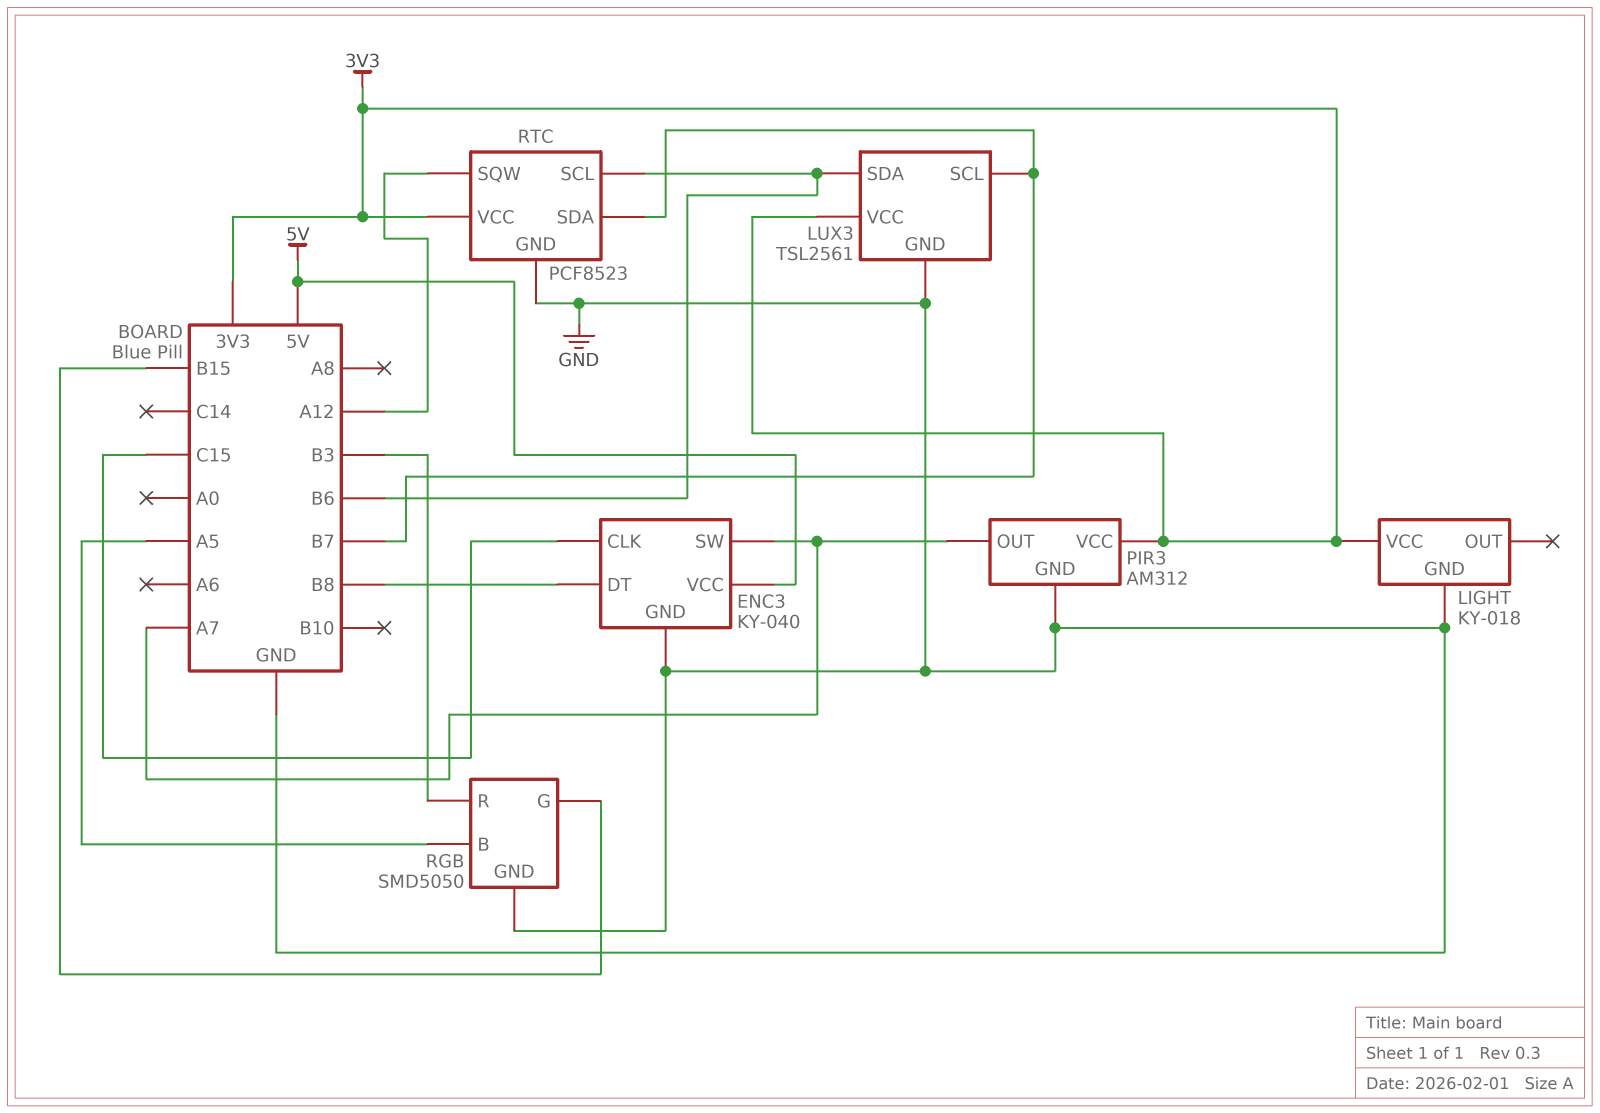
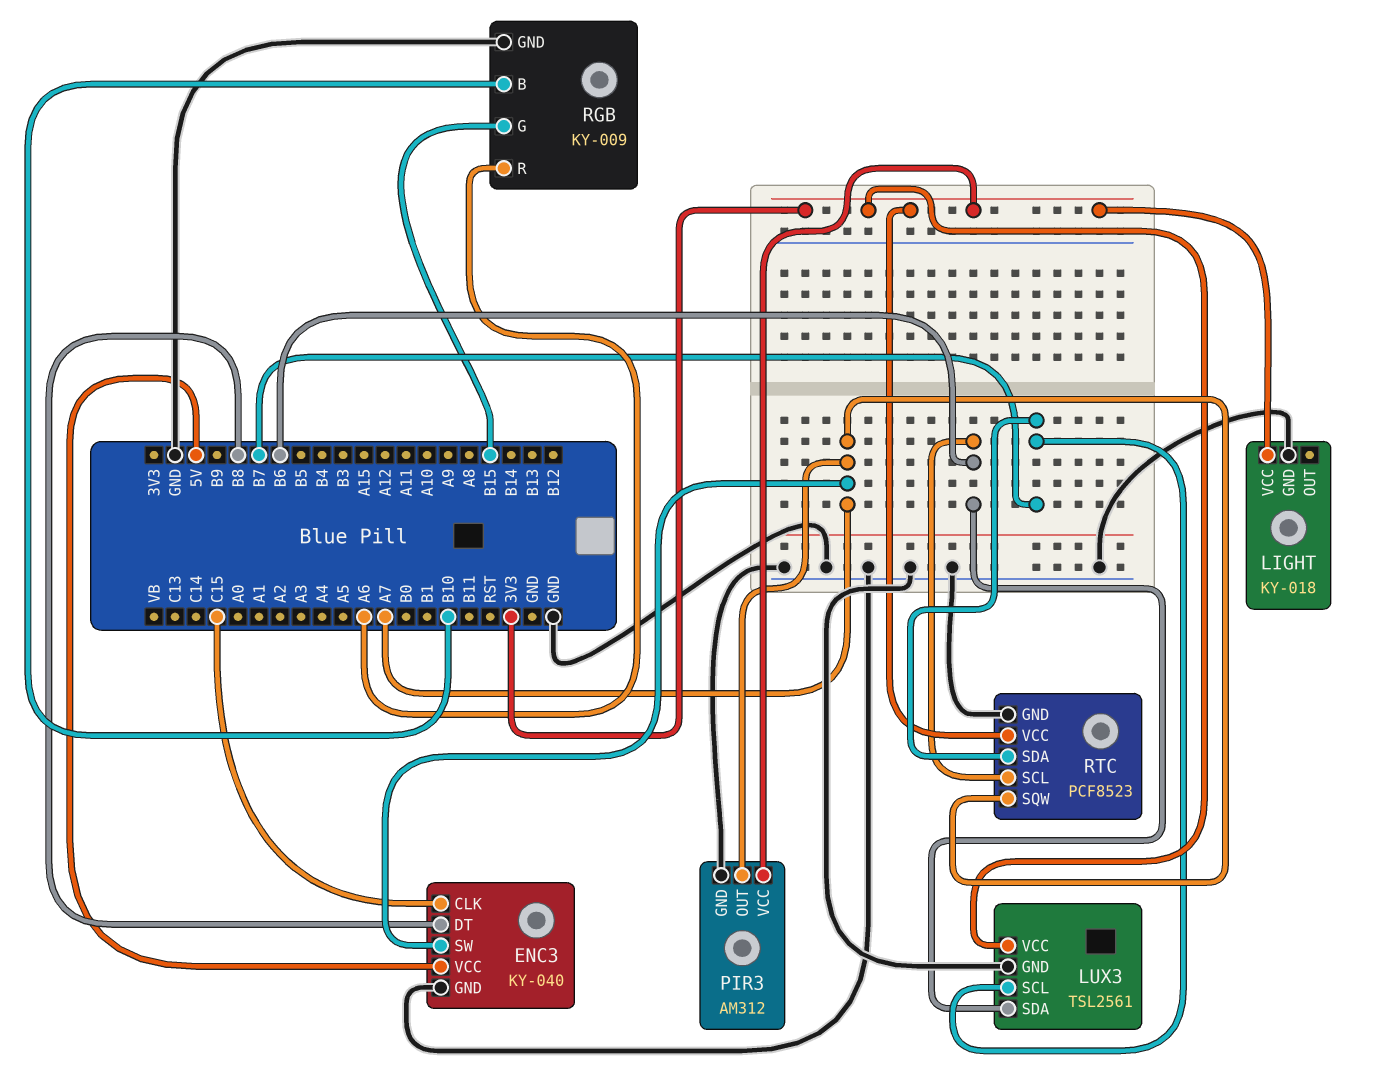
RGB: SMD5050 -> KY-009
RGB pin B: A5 -> B10
RGB pin R: B3 -> A6
RTC pin SQW: A12 -> A7

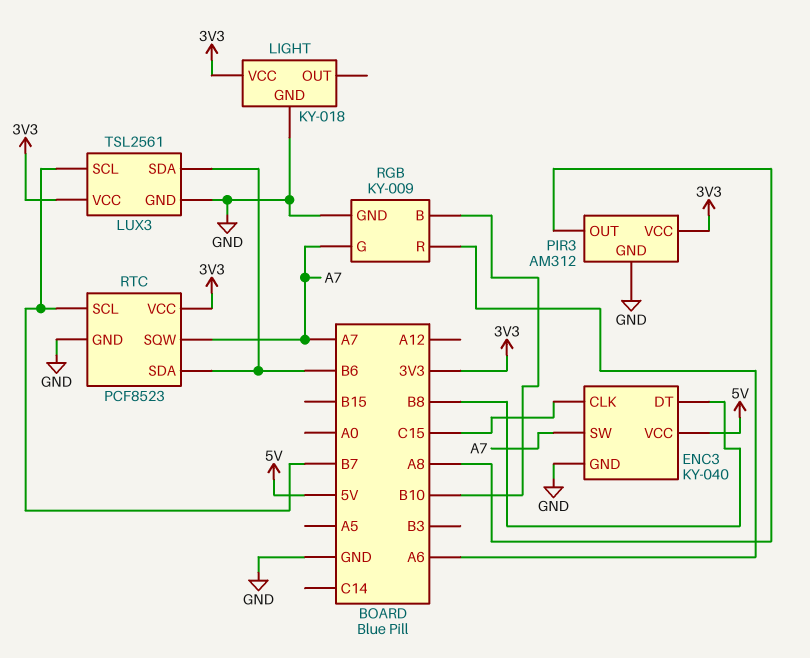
PIR3 pin OUT: A7 -> A8
RGB pin G: B15 -> A7
RTC pin SCL: B6 -> B7
RTC pin SDA: B7 -> B6

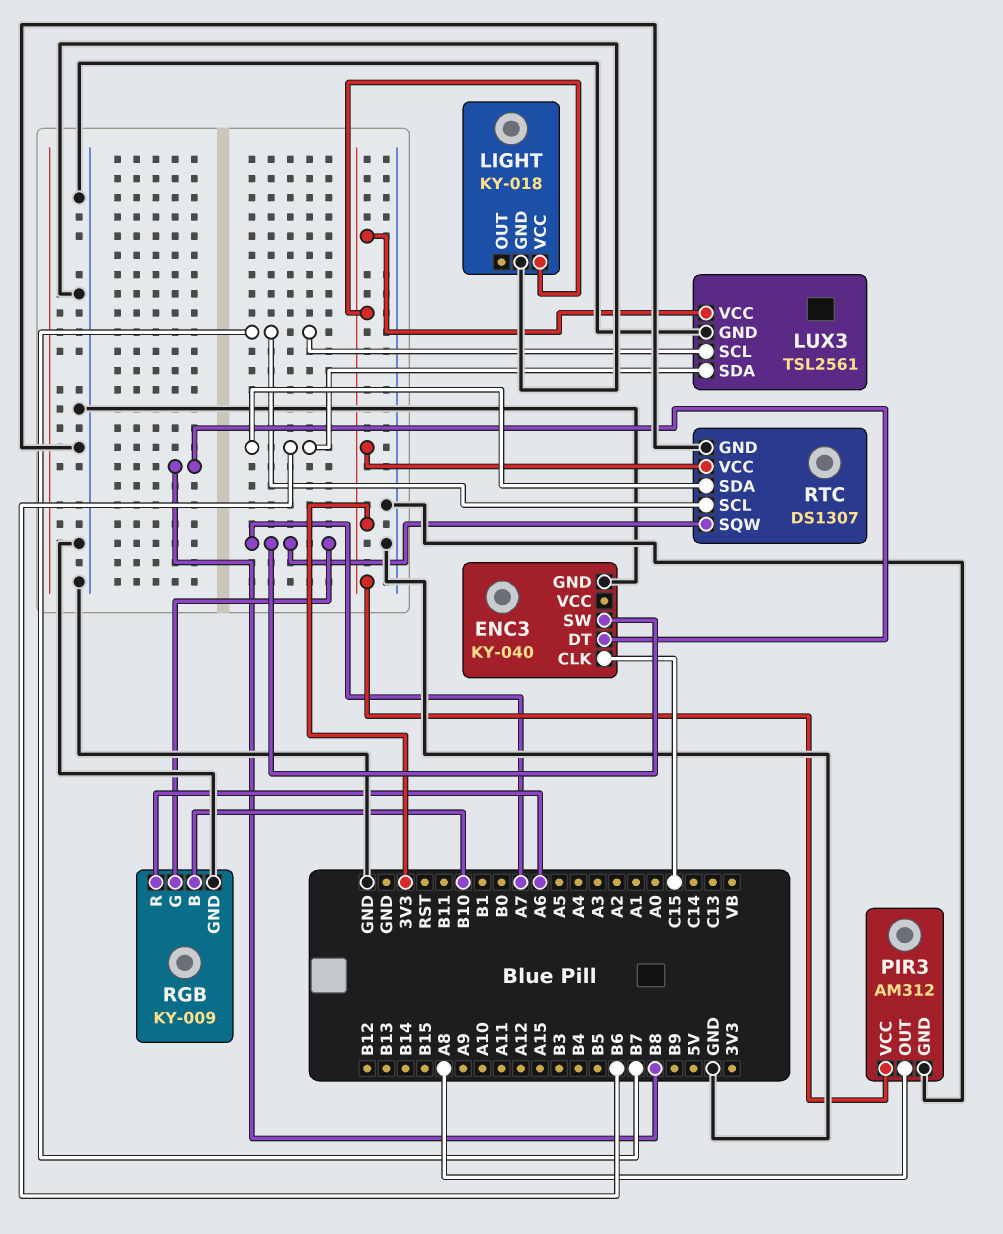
ENC3 pin VCC: 5V -> none
RTC: PCF8523 -> DS1307

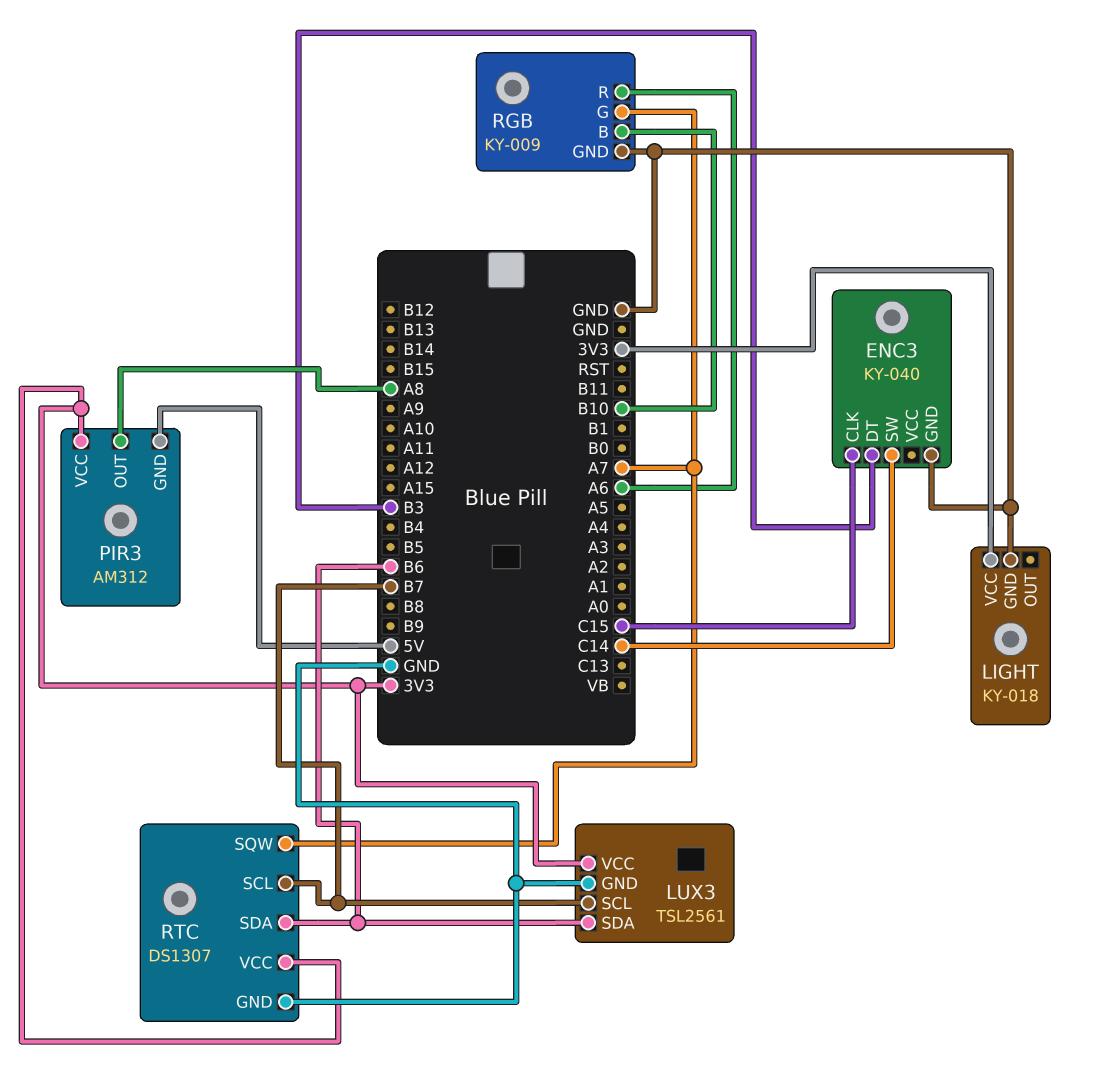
ENC3 pin DT: B8 -> B3
ENC3 pin SW: A7 -> C14
PIR3 pin GND: GND -> 5V

